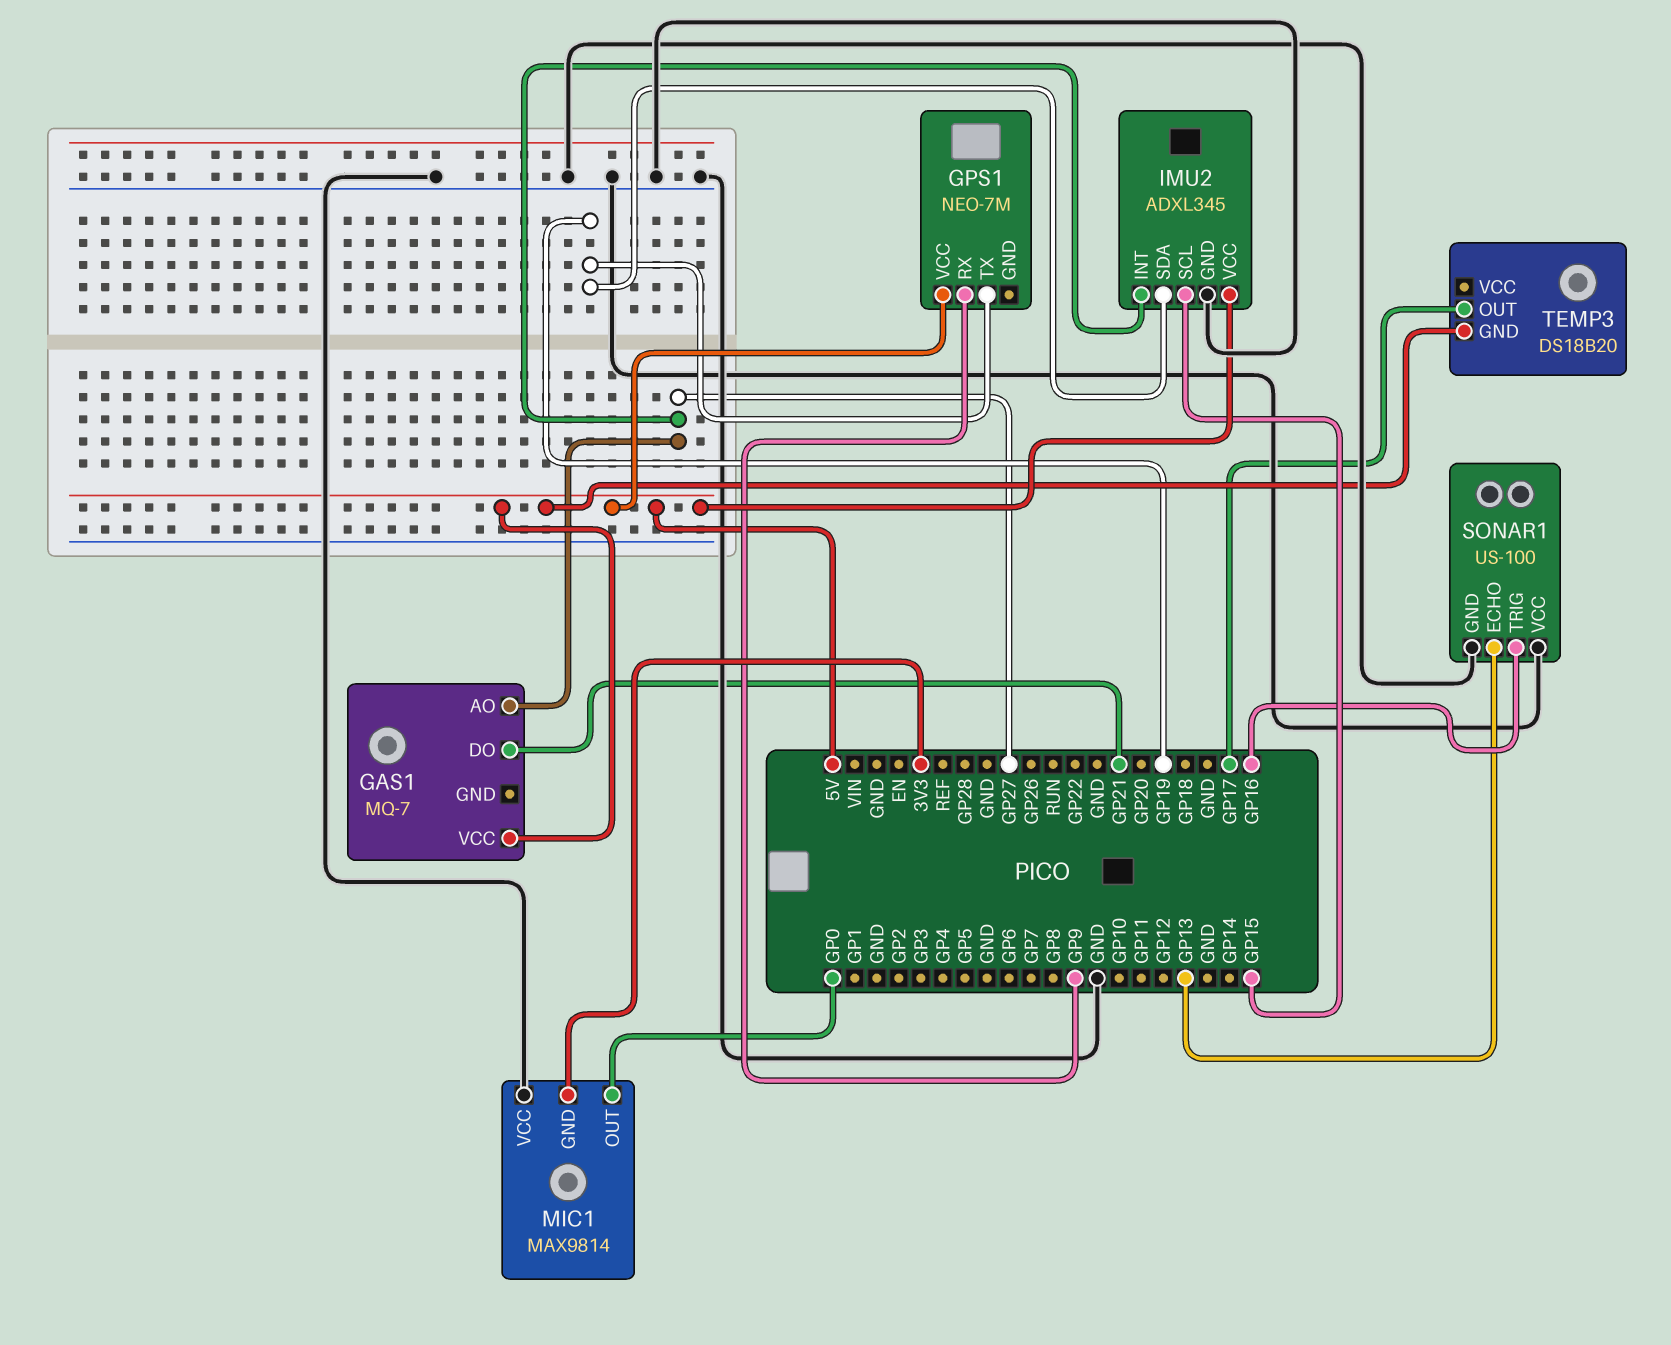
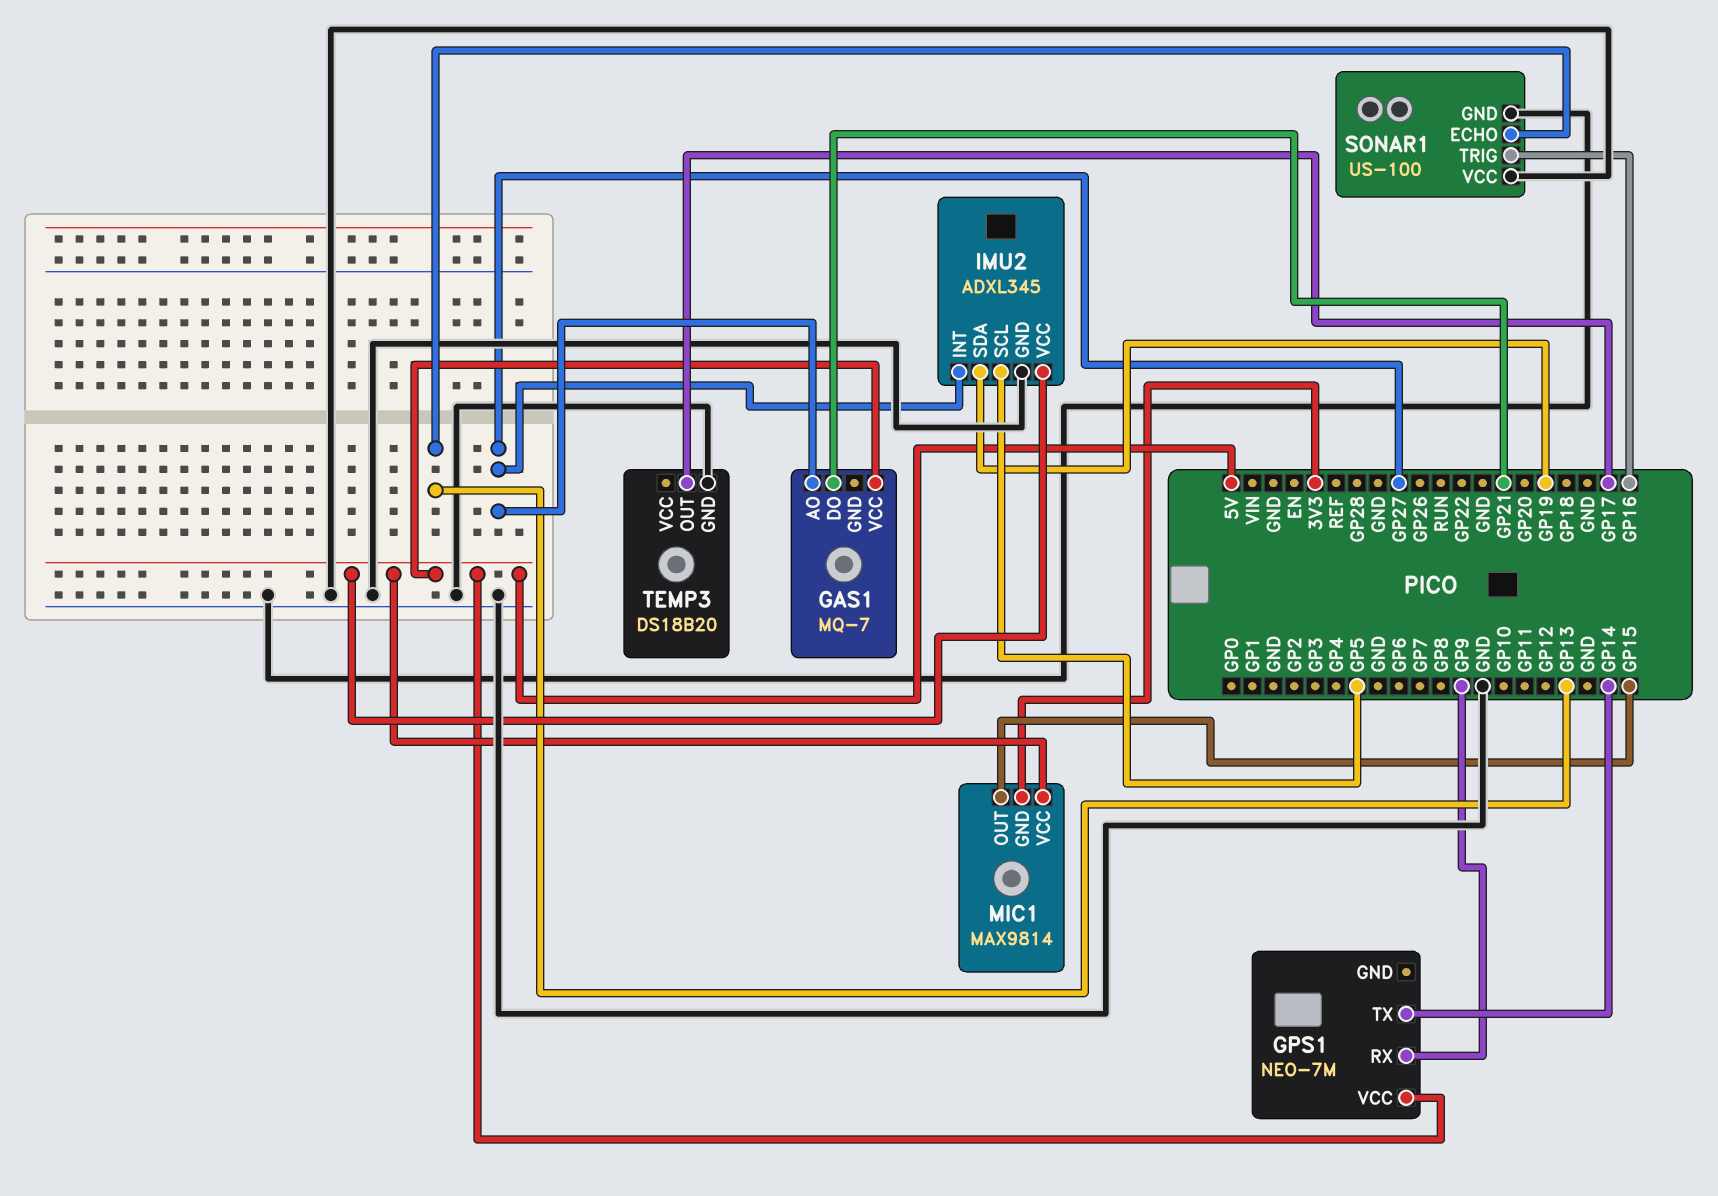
GPS1 pin TX: GP19 -> GP14
IMU2 pin SCL: GP15 -> GP5
MIC1 pin OUT: GP0 -> GP15
MIC1 pin VCC: GND -> 5V
TEMP3 pin GND: 5V -> GND

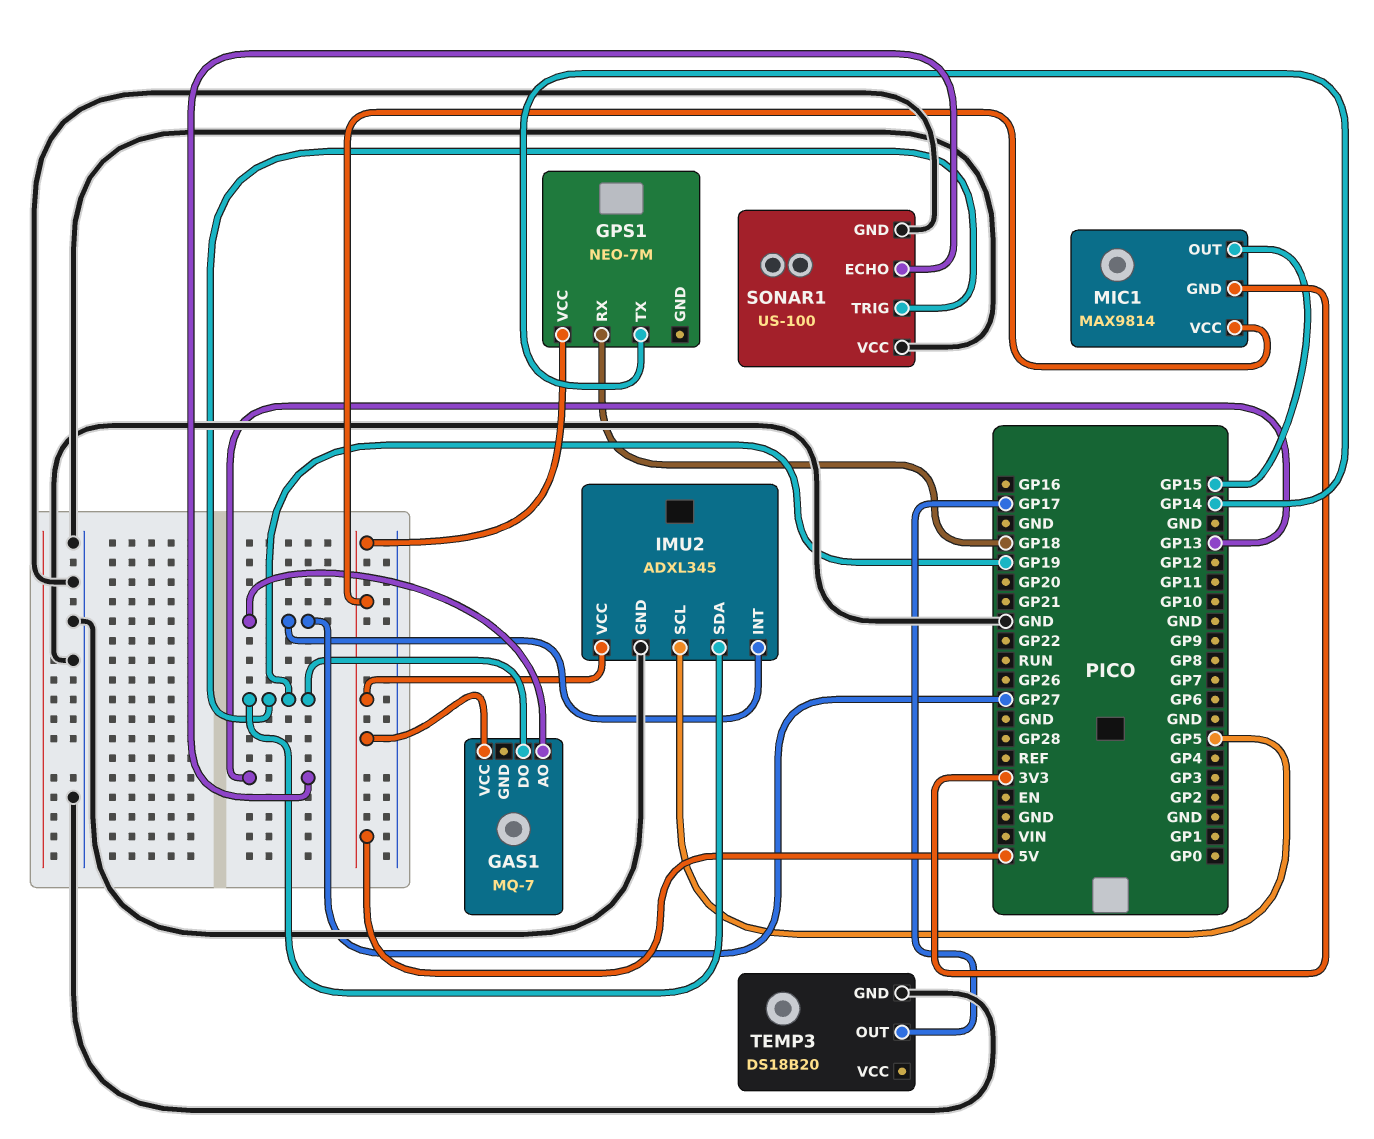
GAS1 pin DO: GP21 -> GP19
GPS1 pin RX: GP9 -> GP18
SONAR1 pin TRIG: GP16 -> GP19

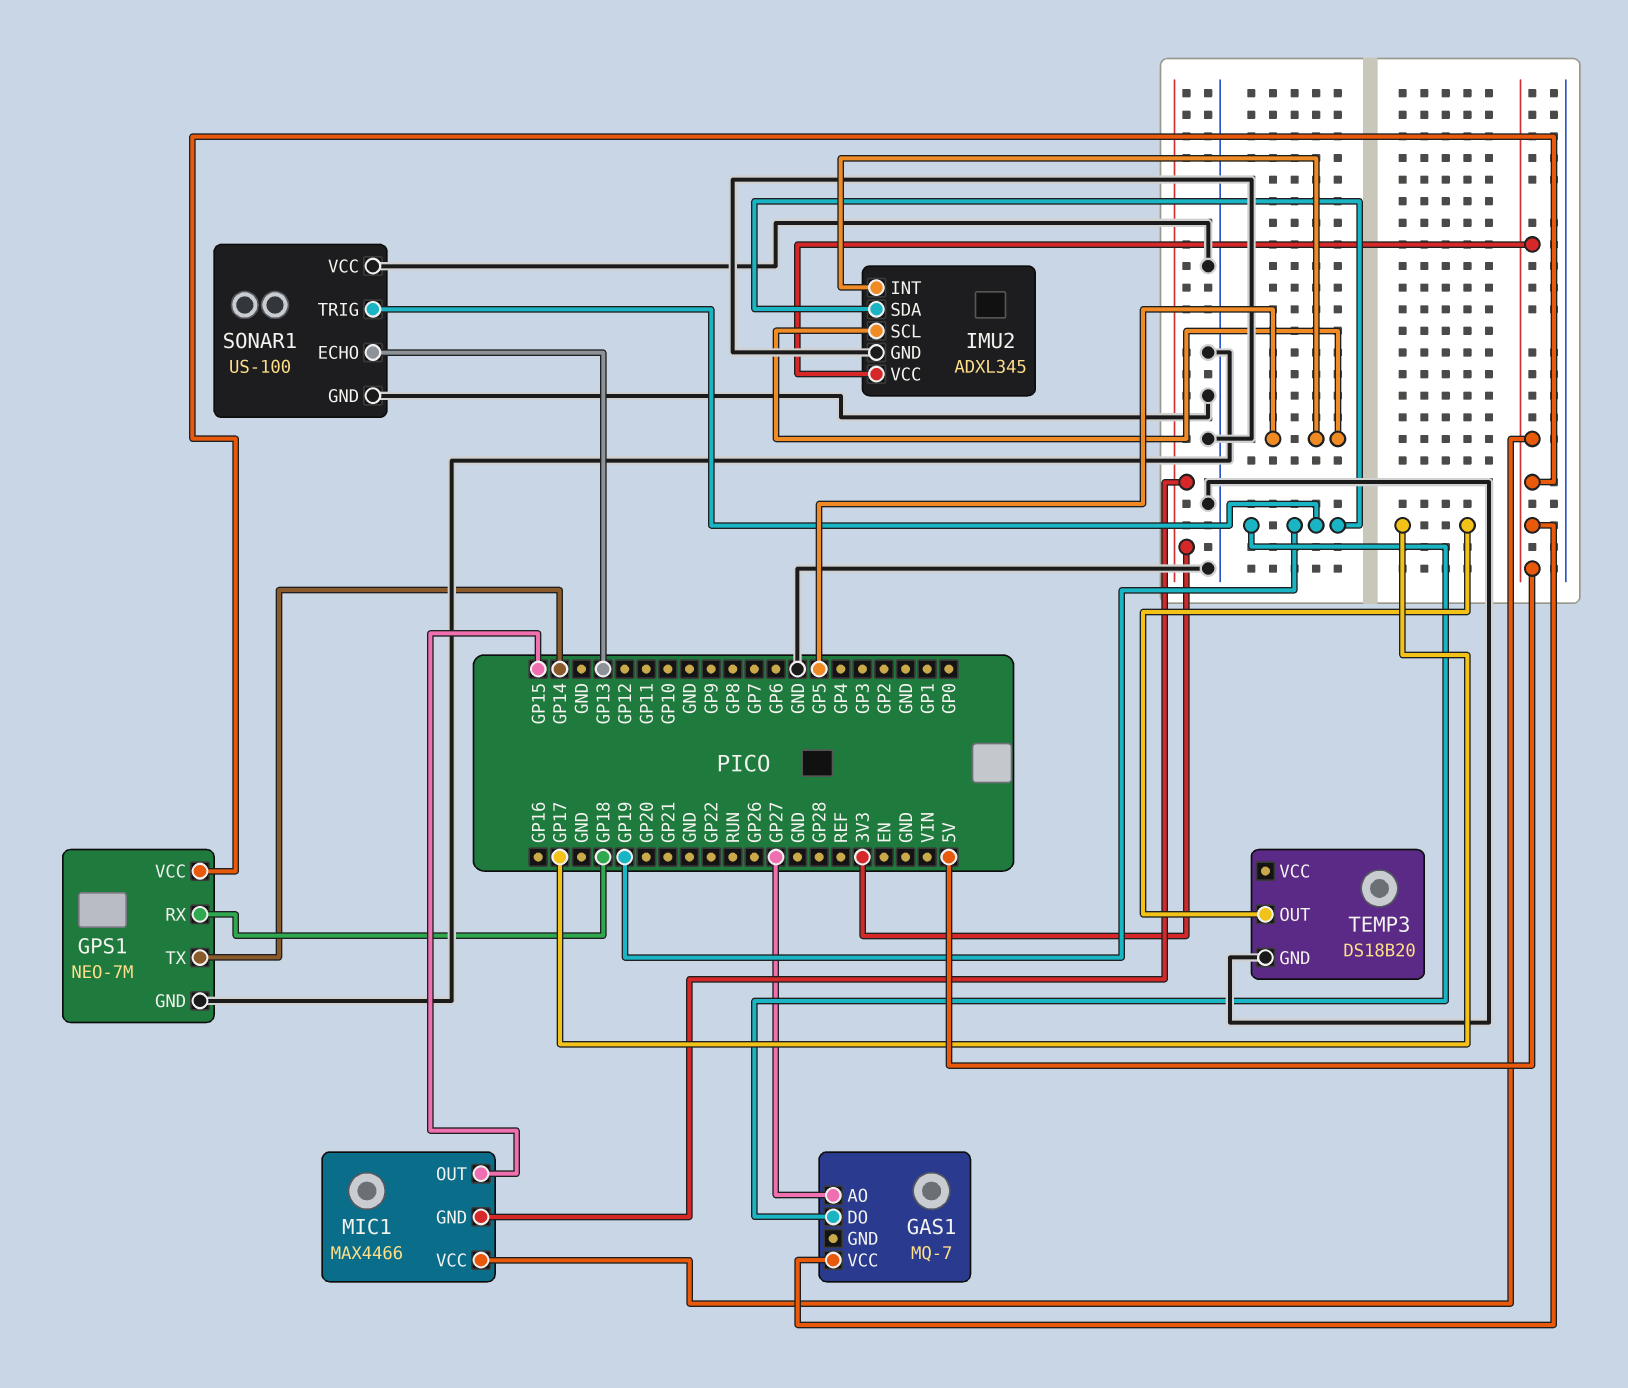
GPS1 pin GND: none -> GND
IMU2 pin INT: GP27 -> GP5
MIC1: MAX9814 -> MAX4466

